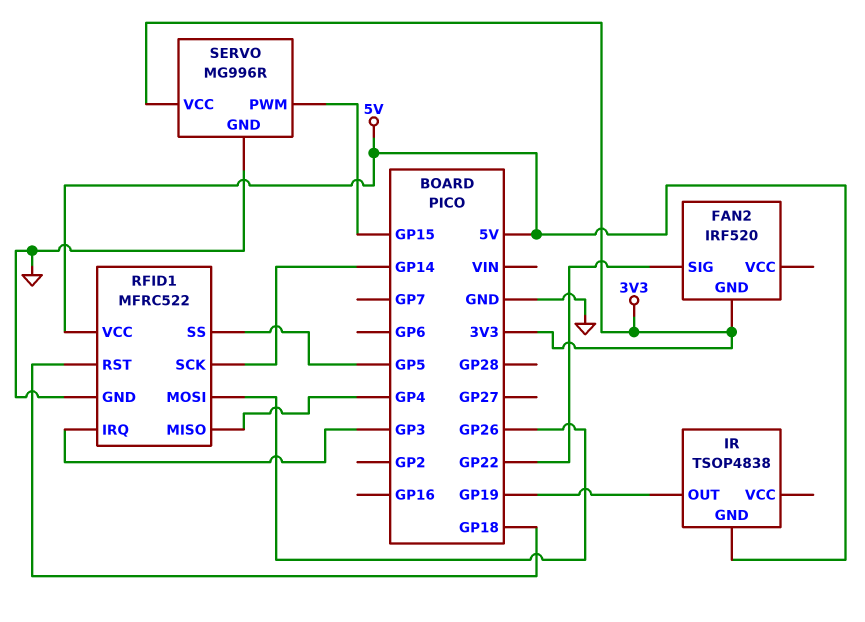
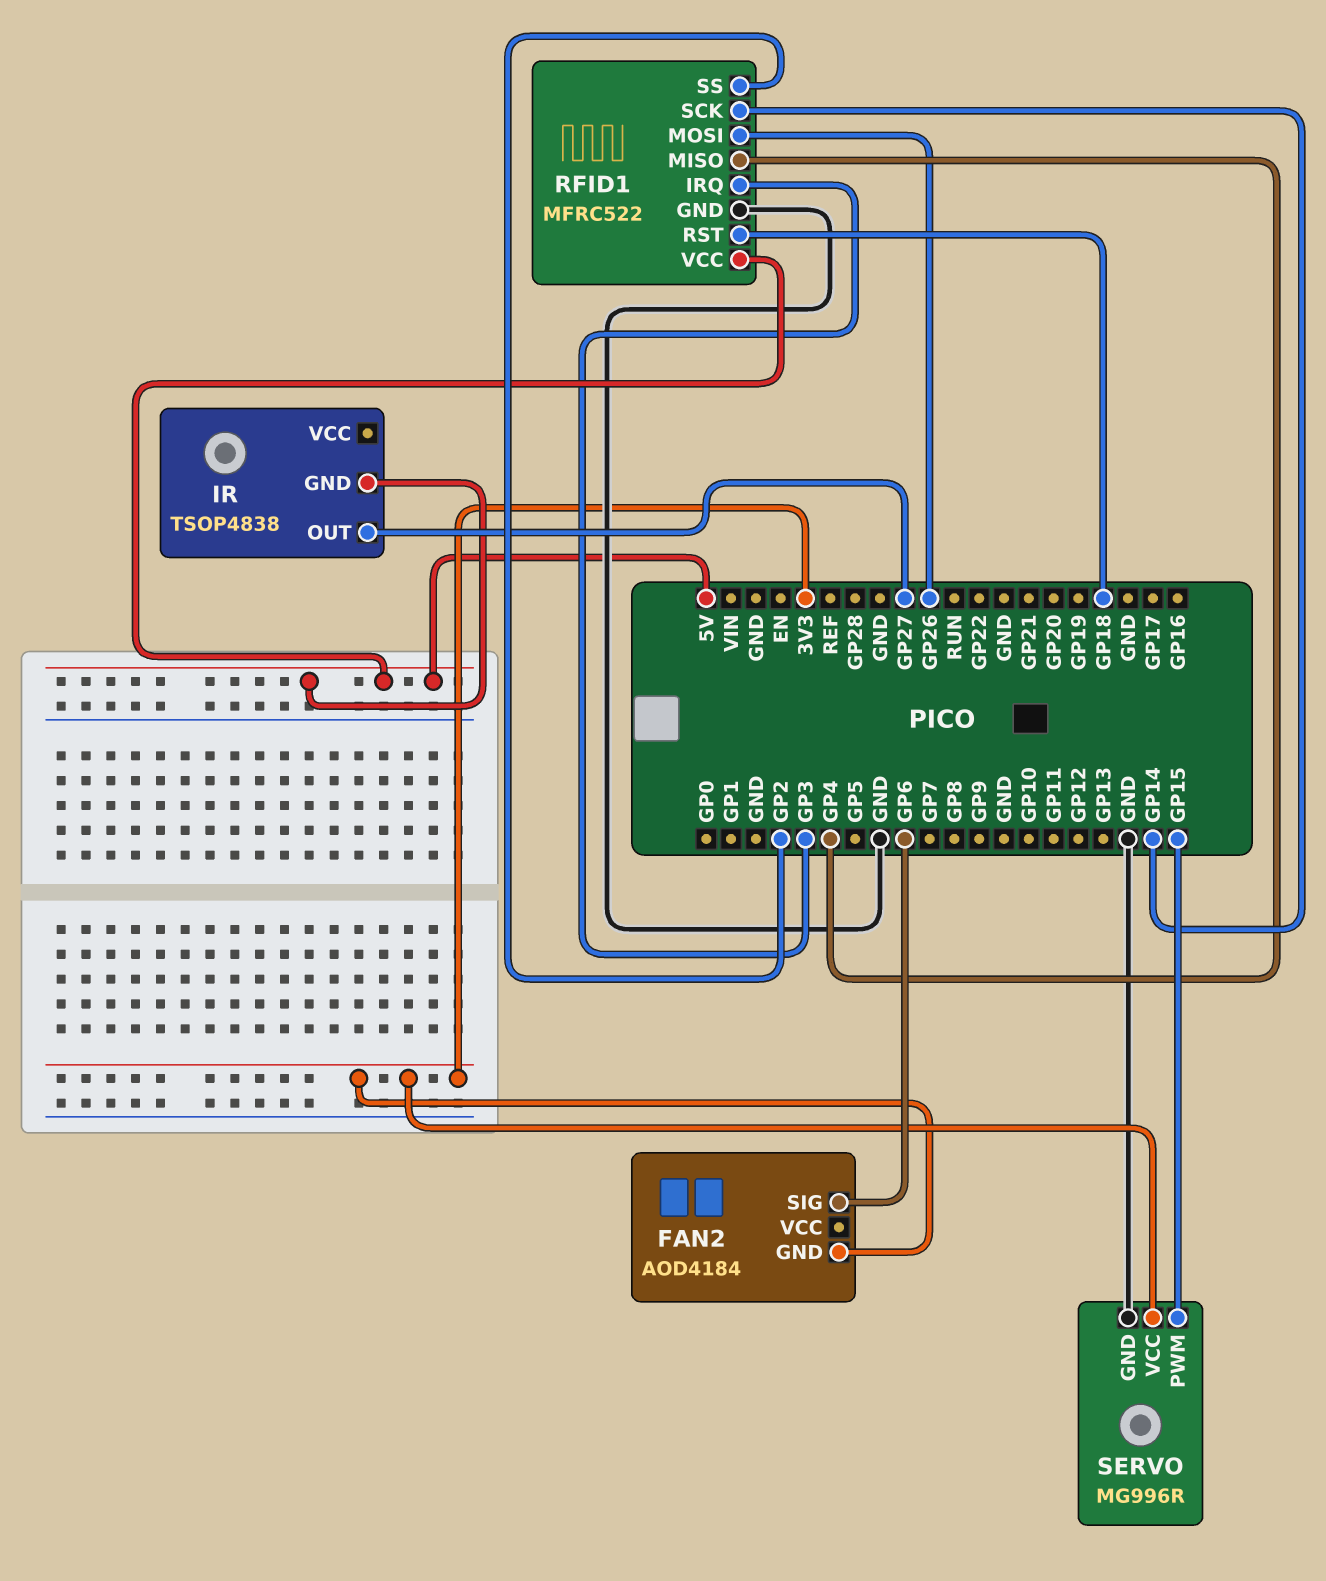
FAN2: IRF520 -> AOD4184
FAN2 pin SIG: GP22 -> GP6
IR pin OUT: GP19 -> GP27
RFID1 pin SS: GP5 -> GP2

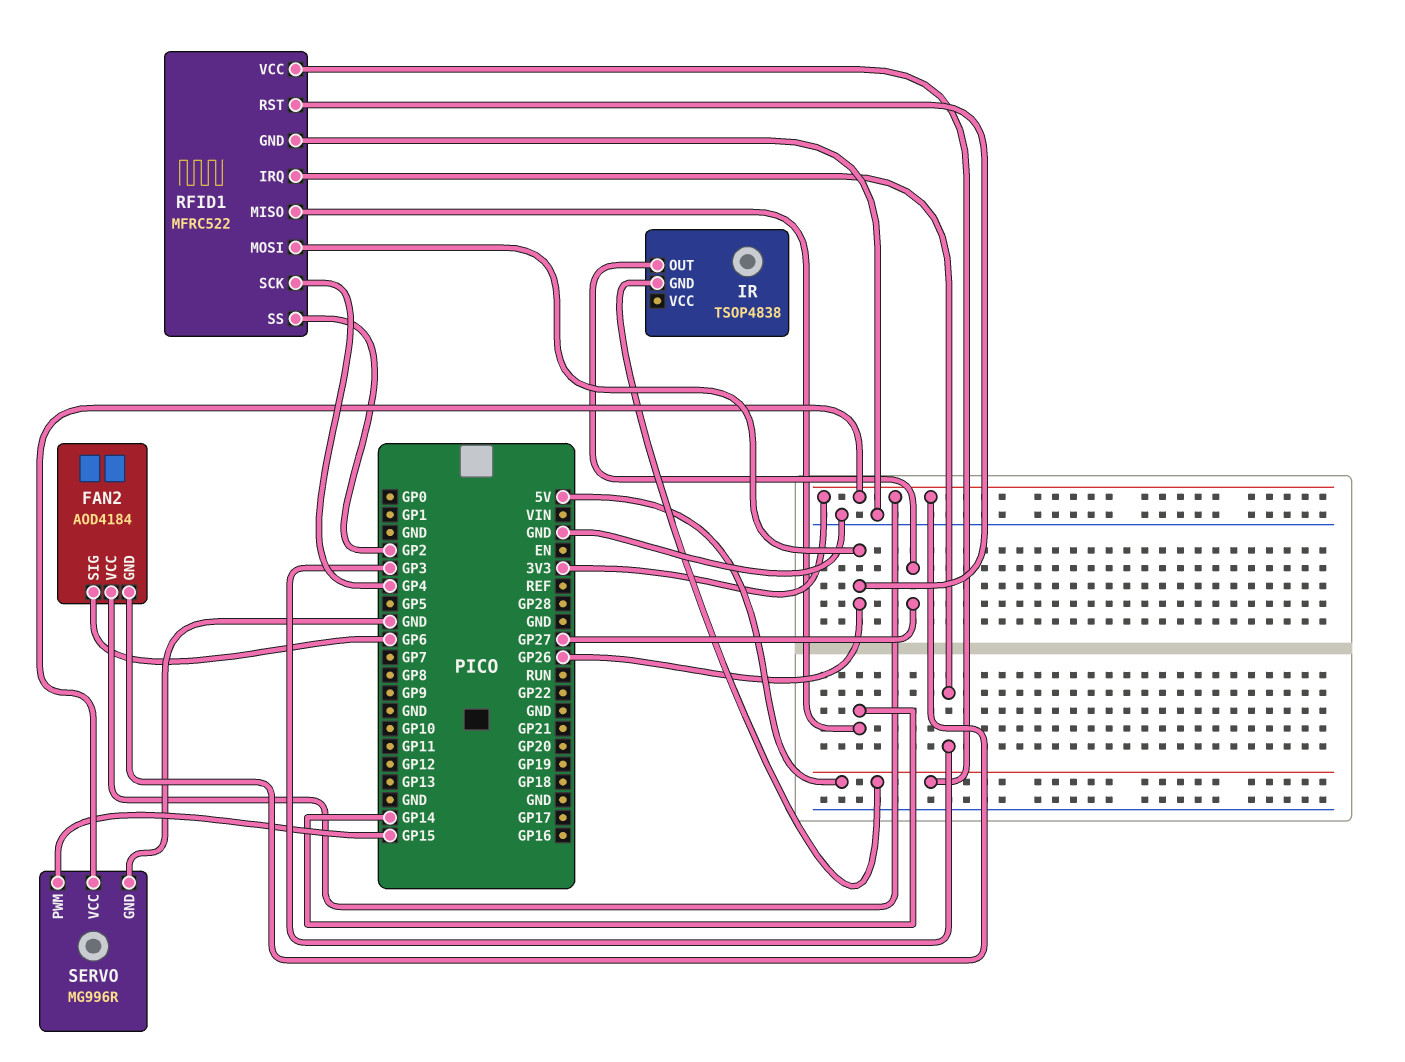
FAN2 pin VCC: none -> 3V3
RFID1 pin MISO: GP4 -> GP14
RFID1 pin RST: GP18 -> GP26
RFID1 pin SCK: GP14 -> GP4

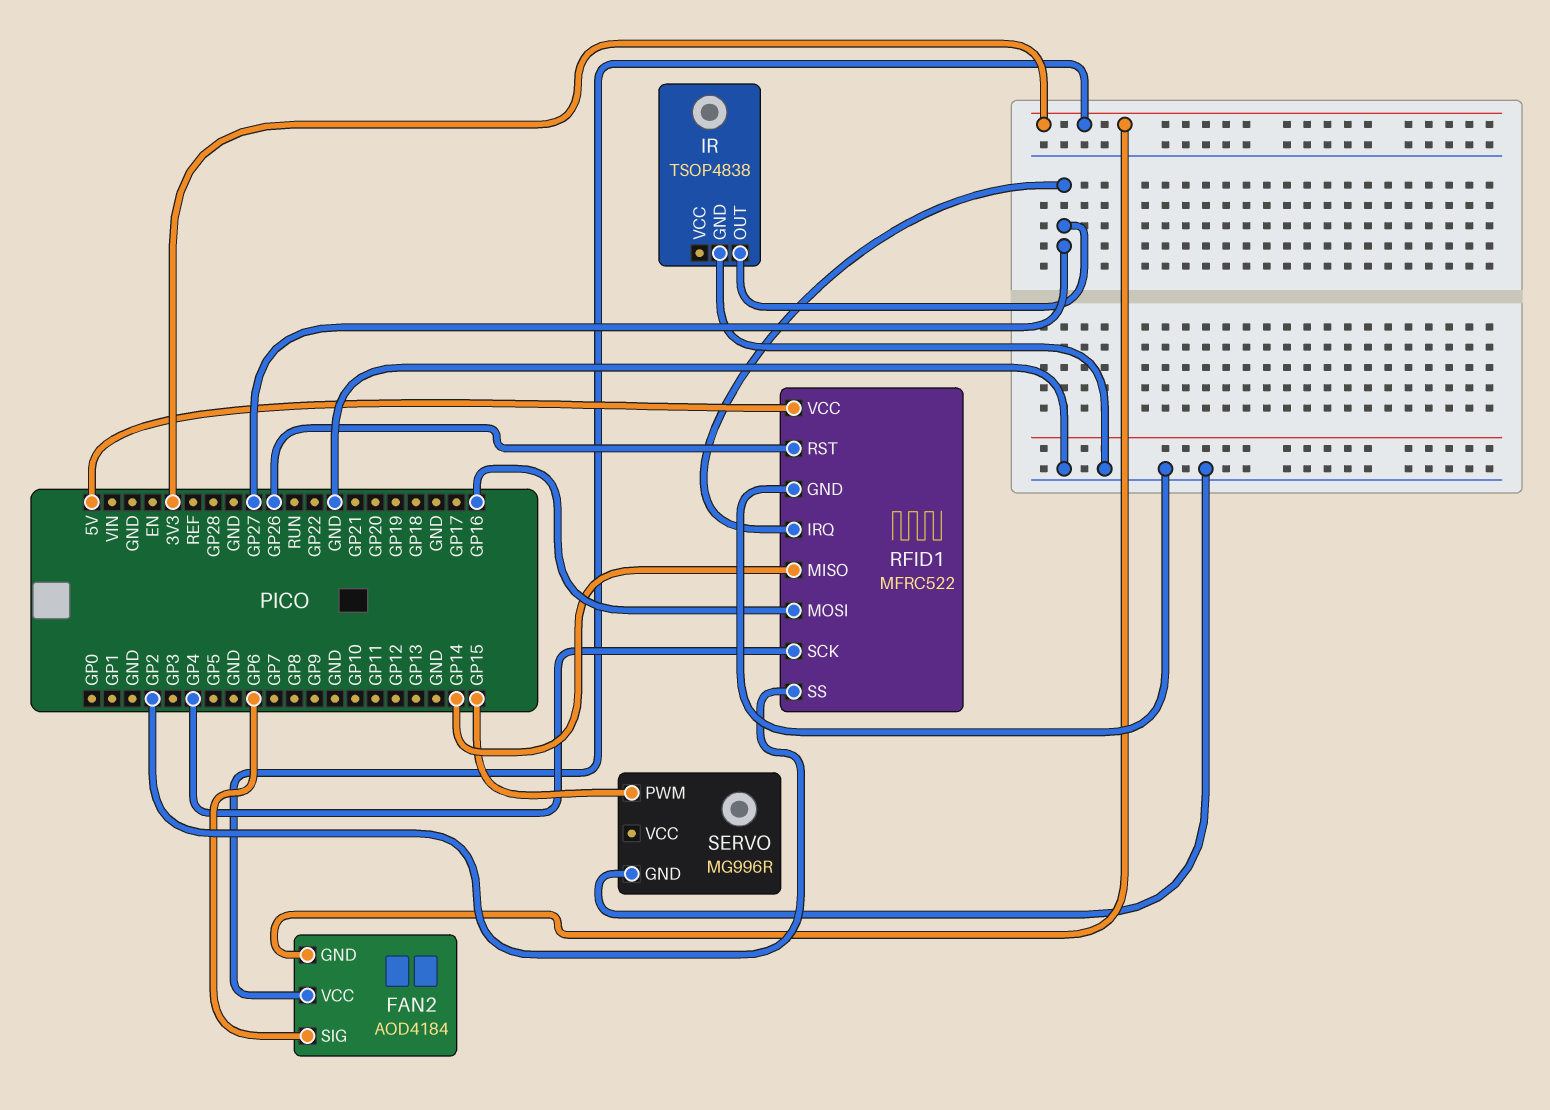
IR pin GND: 5V -> GND
RFID1 pin IRQ: GP3 -> GP27
RFID1 pin MOSI: GP26 -> GP16
SERVO pin VCC: 3V3 -> none

